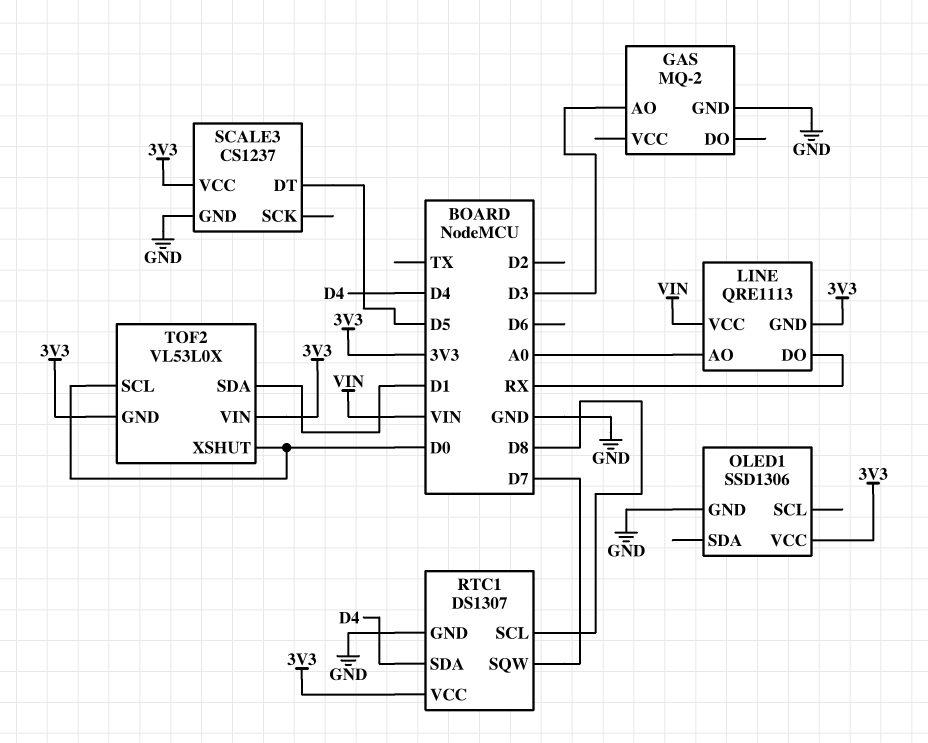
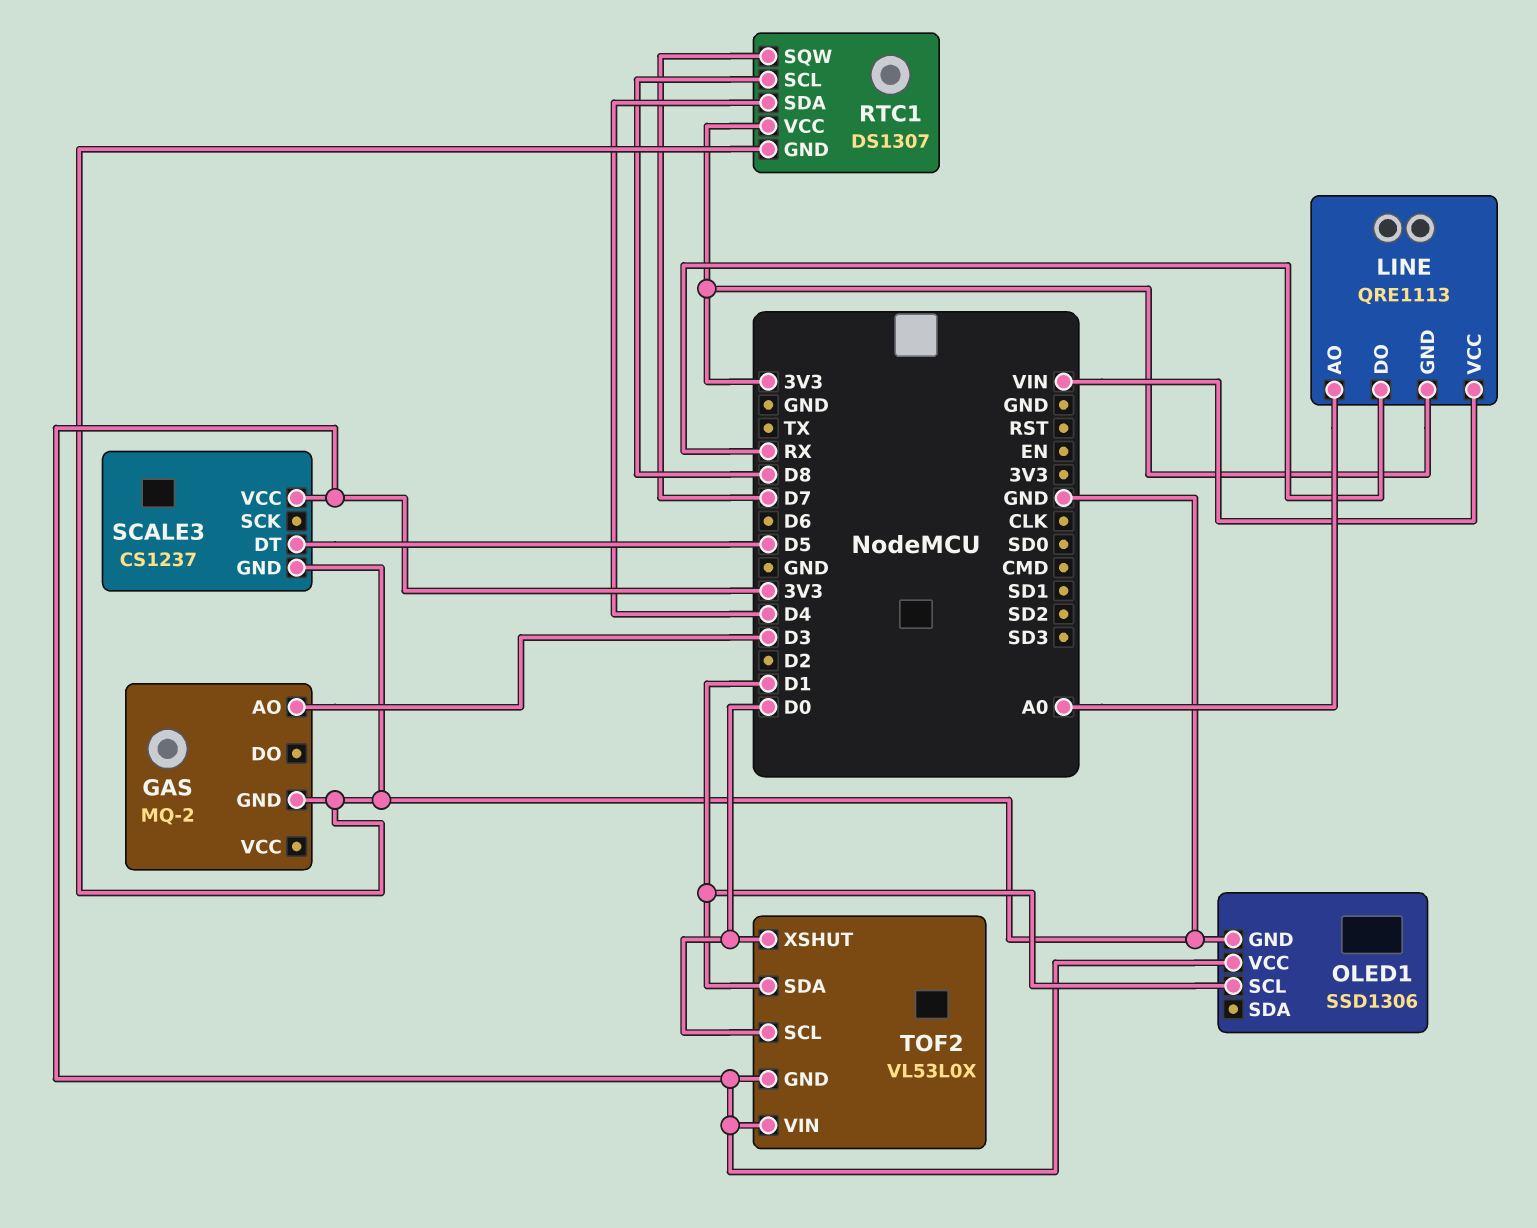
OLED1 pin SCL: none -> D1

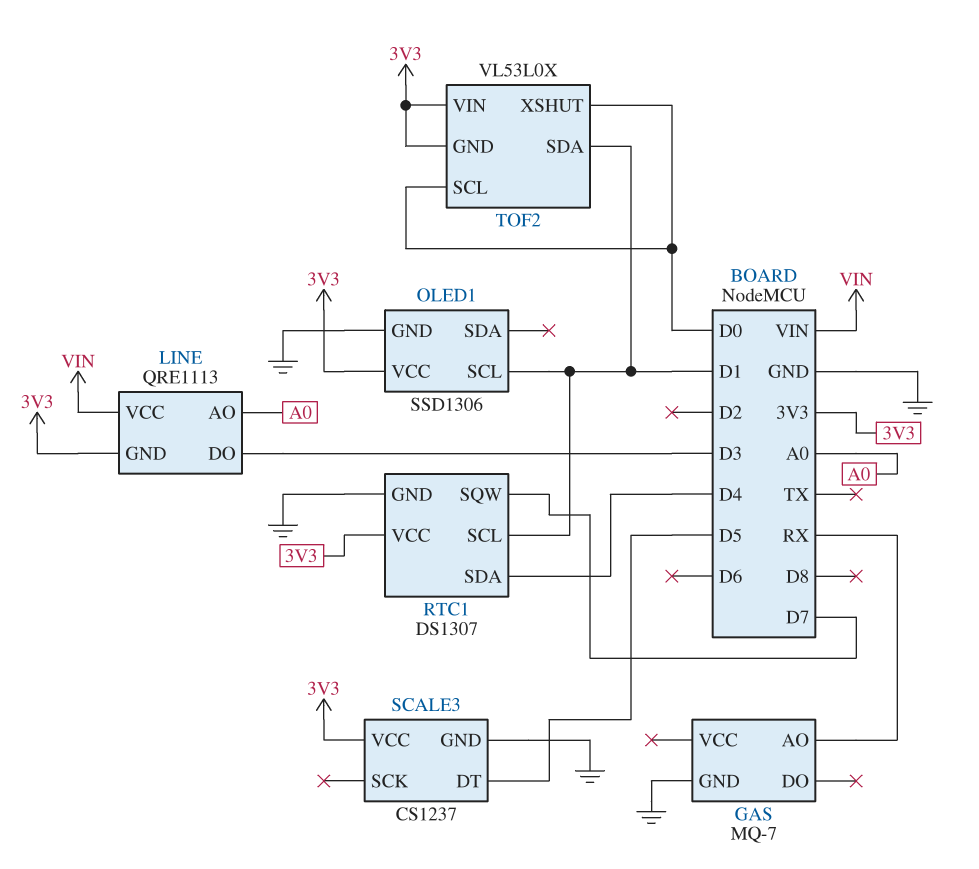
GAS: MQ-2 -> MQ-7
GAS pin AO: D3 -> RX
LINE pin DO: RX -> D3
RTC1 pin SCL: D8 -> D1

